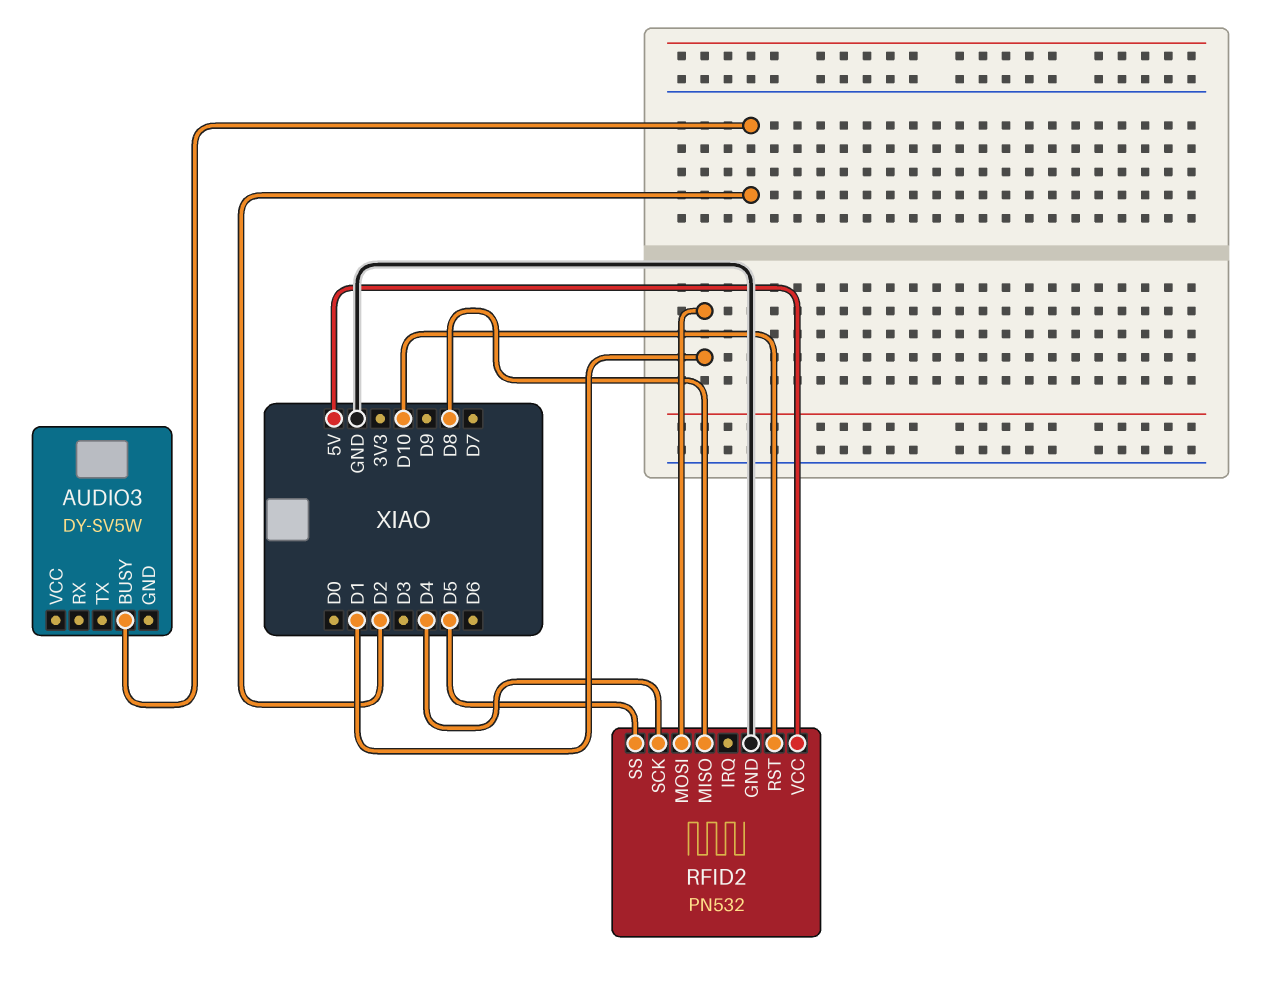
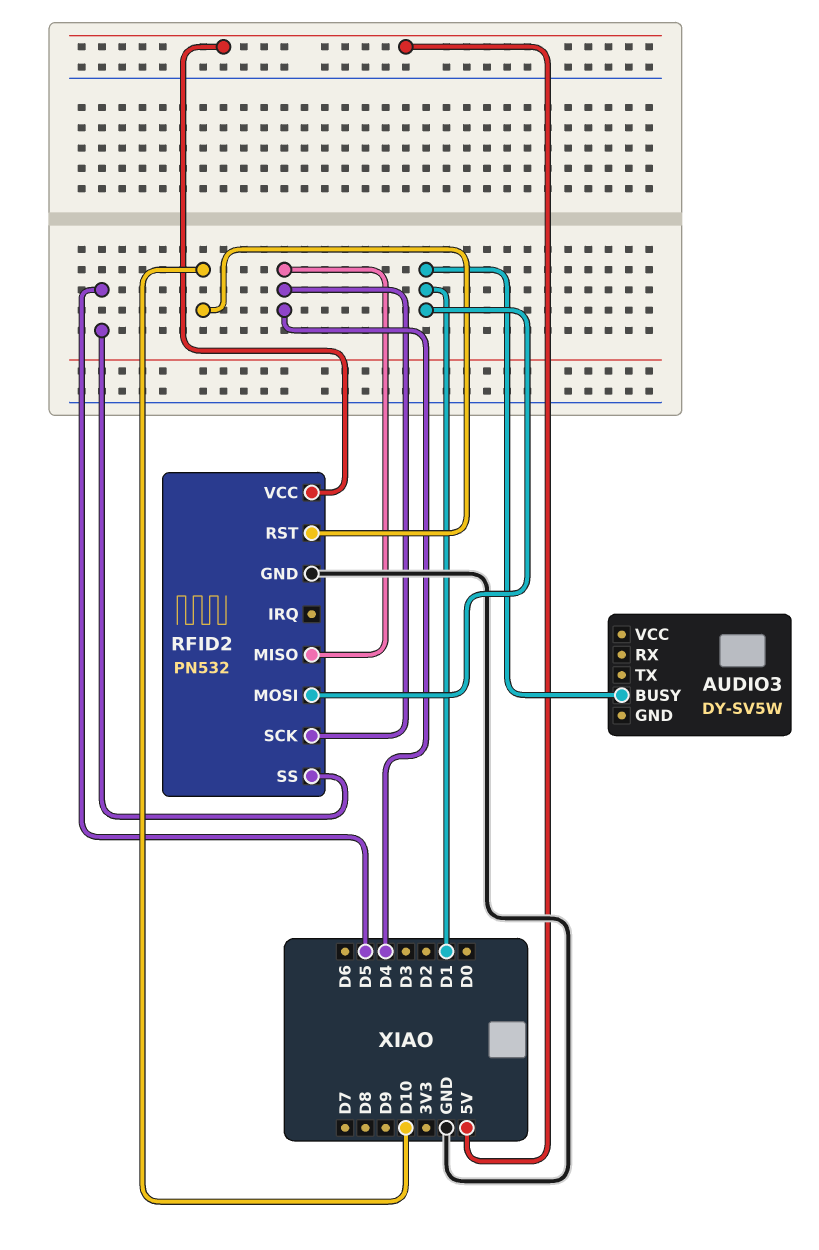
AUDIO3 pin BUSY: D2 -> D1
RFID2 pin MISO: D8 -> D4

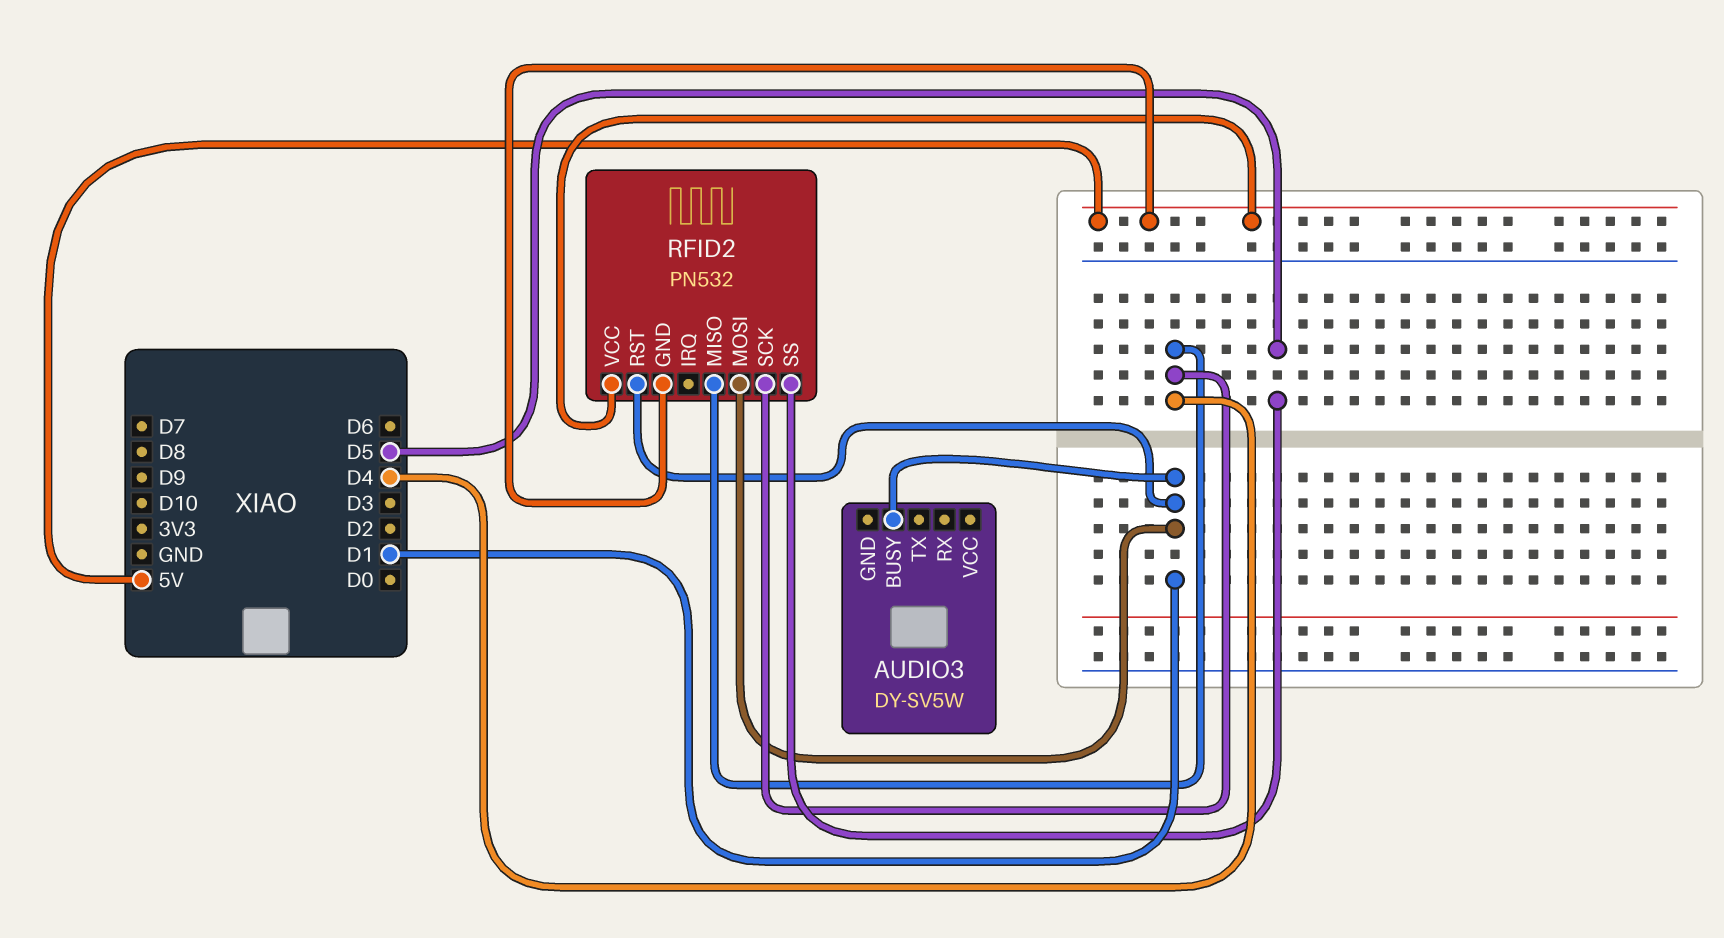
RFID2 pin GND: GND -> 5V
RFID2 pin RST: D10 -> D1

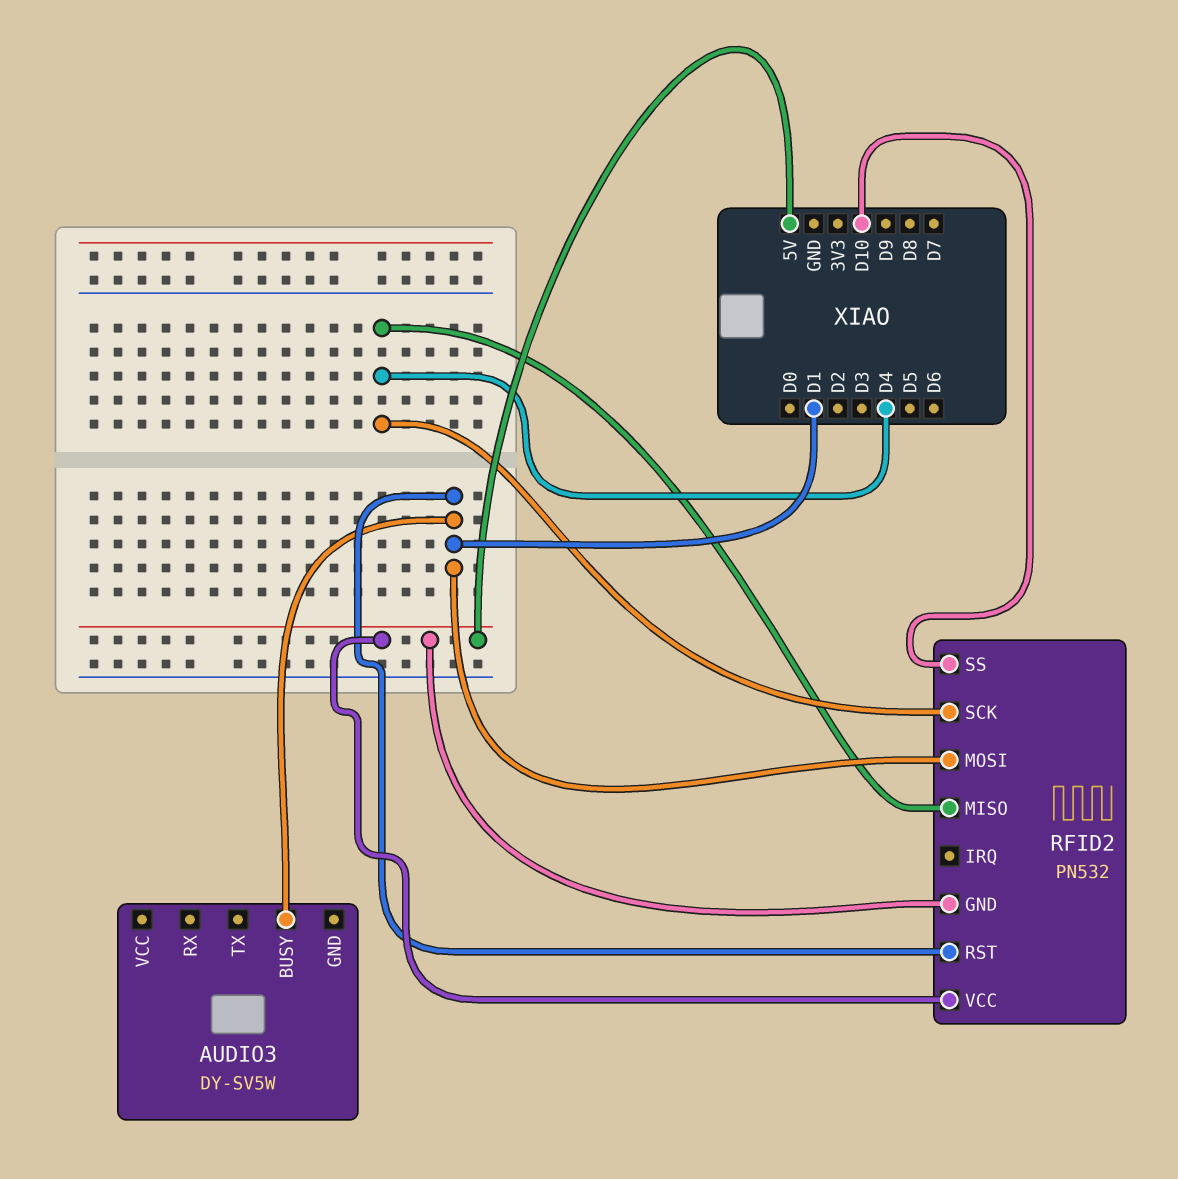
RFID2 pin SS: D5 -> D10

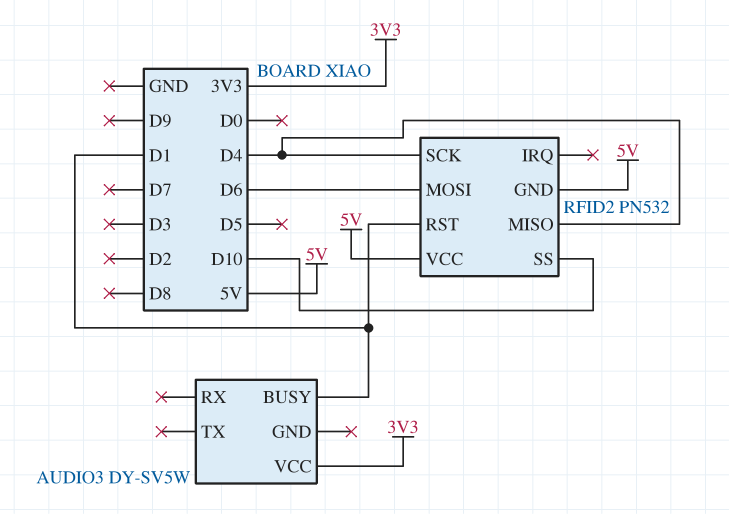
AUDIO3 pin VCC: none -> 3V3
RFID2 pin MOSI: D1 -> D6

